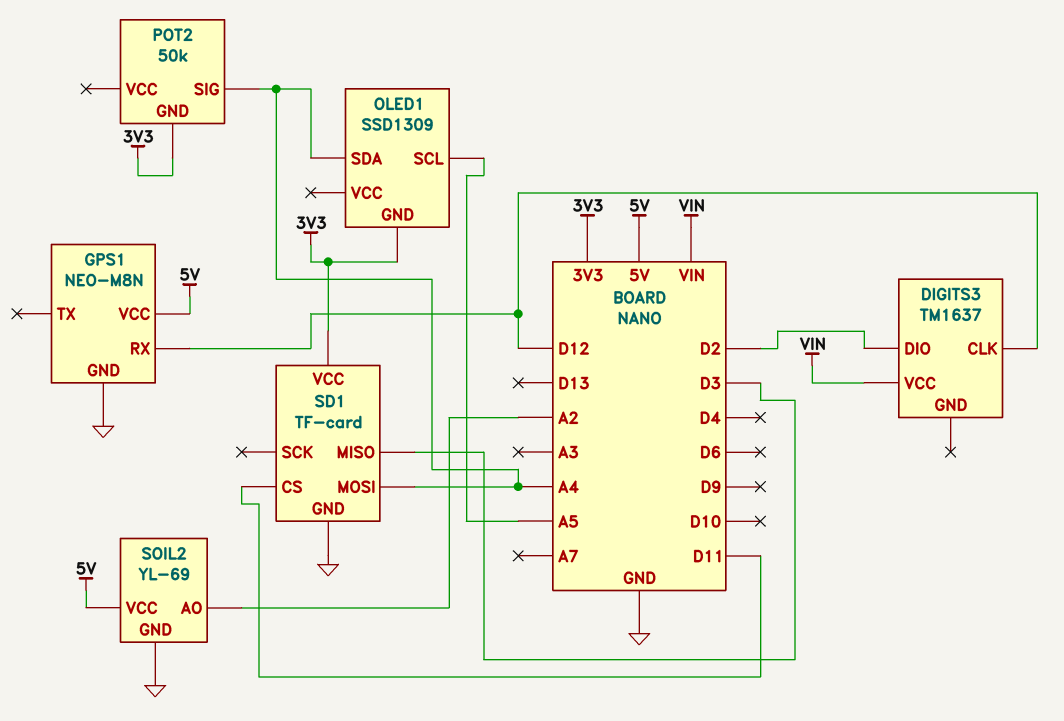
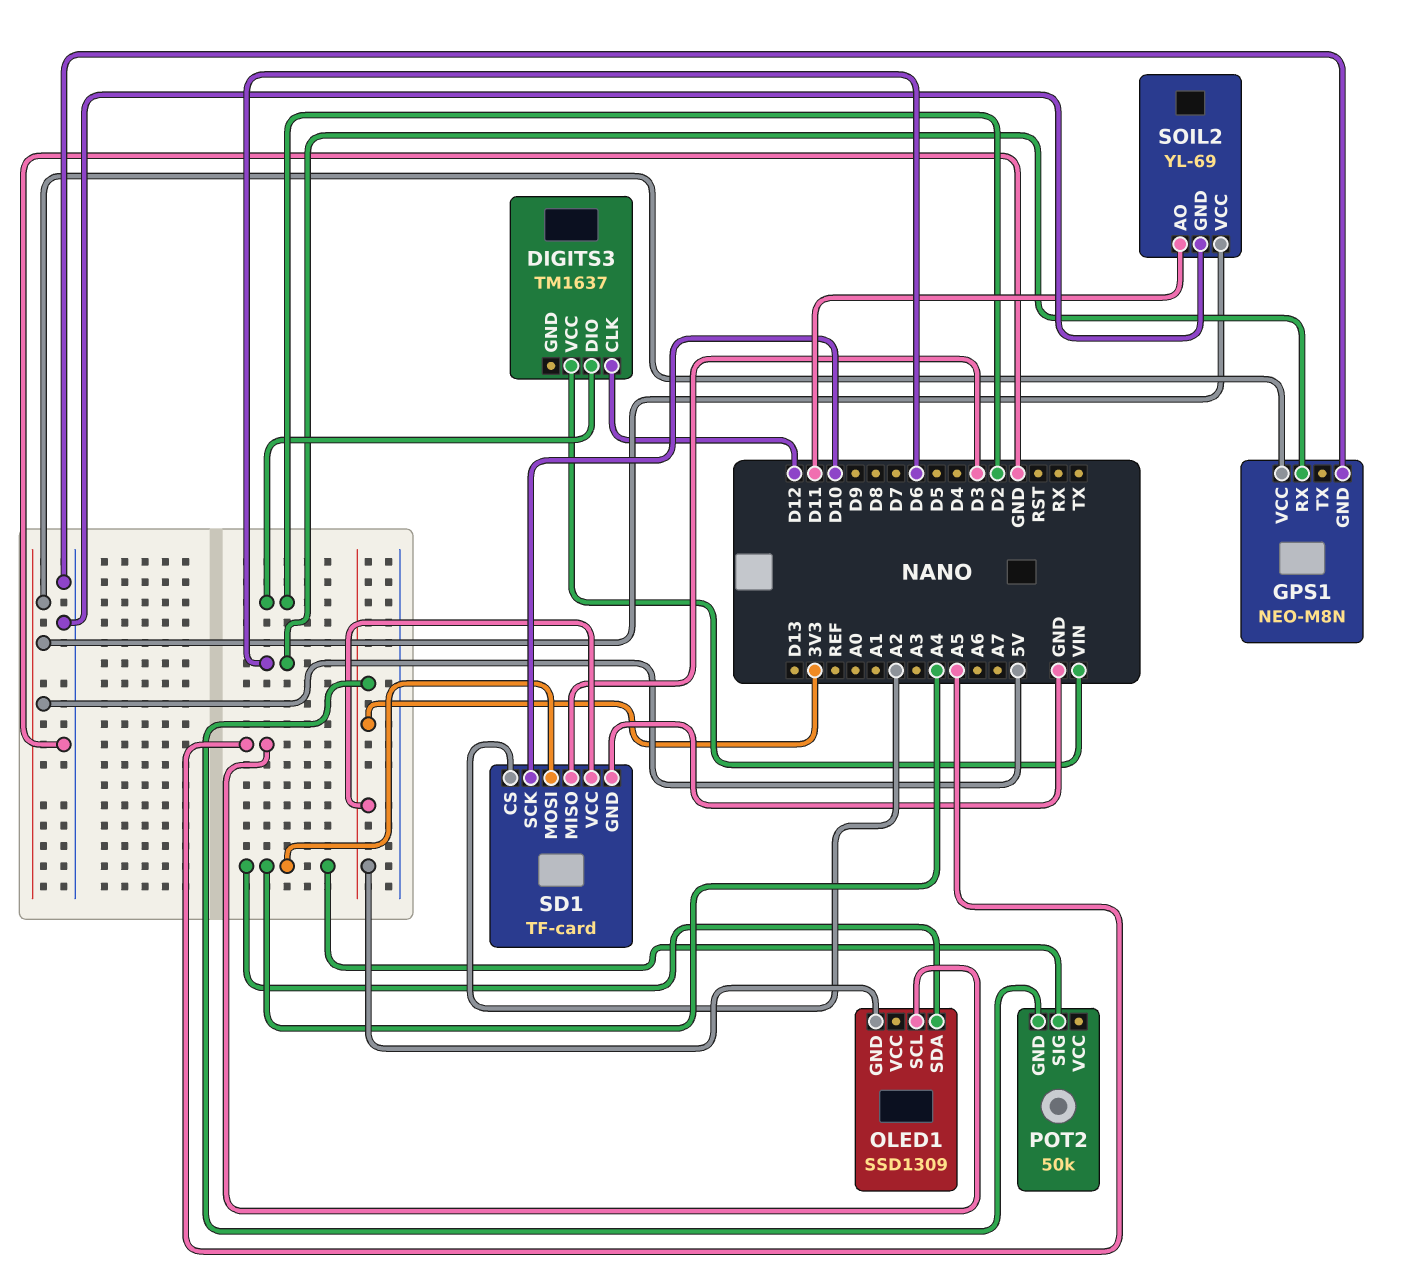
GPS1 pin RX: D12 -> D6
SD1 pin CS: D11 -> A2
SD1 pin SCK: none -> D10
SOIL2 pin AO: A2 -> D11

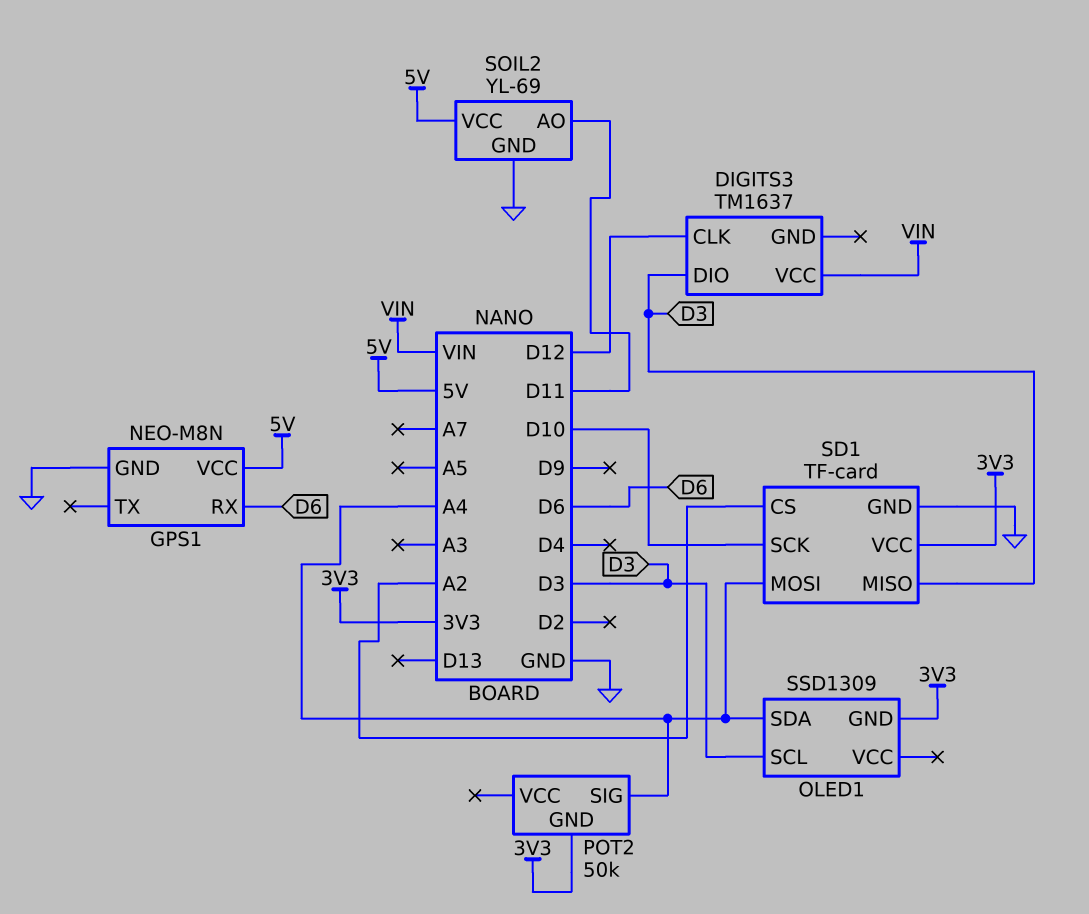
DIGITS3 pin DIO: D2 -> D3
OLED1 pin SCL: A5 -> D3

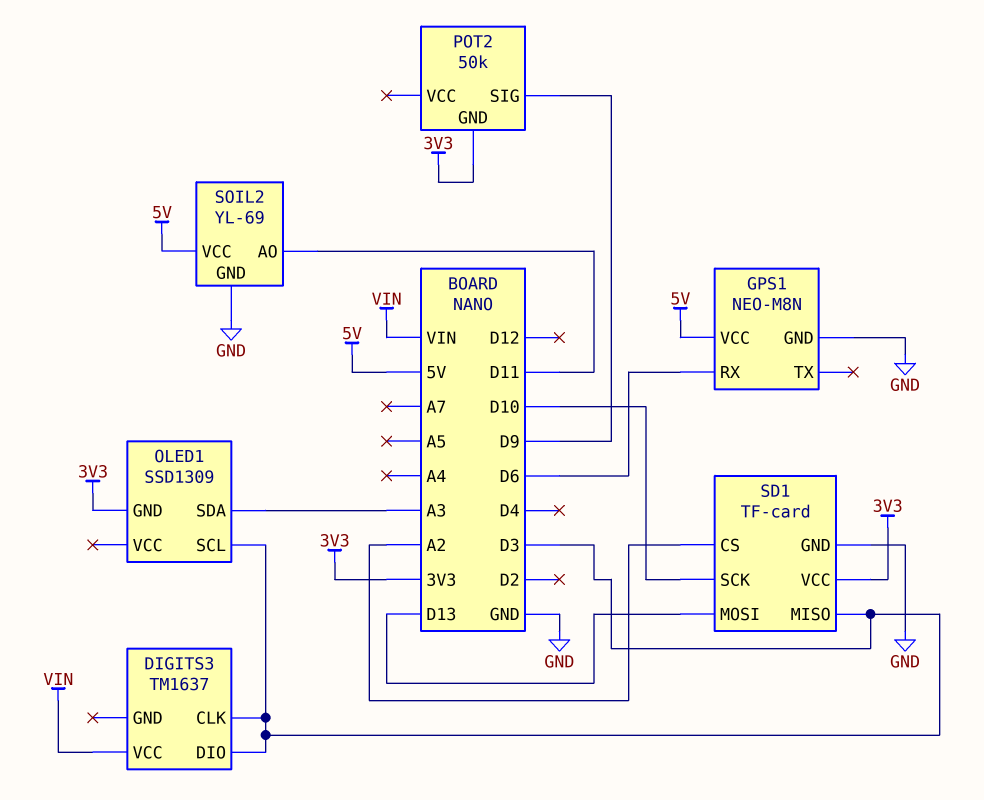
DIGITS3 pin CLK: D12 -> D3
OLED1 pin SDA: A4 -> A3
POT2 pin SIG: A4 -> D9
SD1 pin MOSI: A4 -> D13

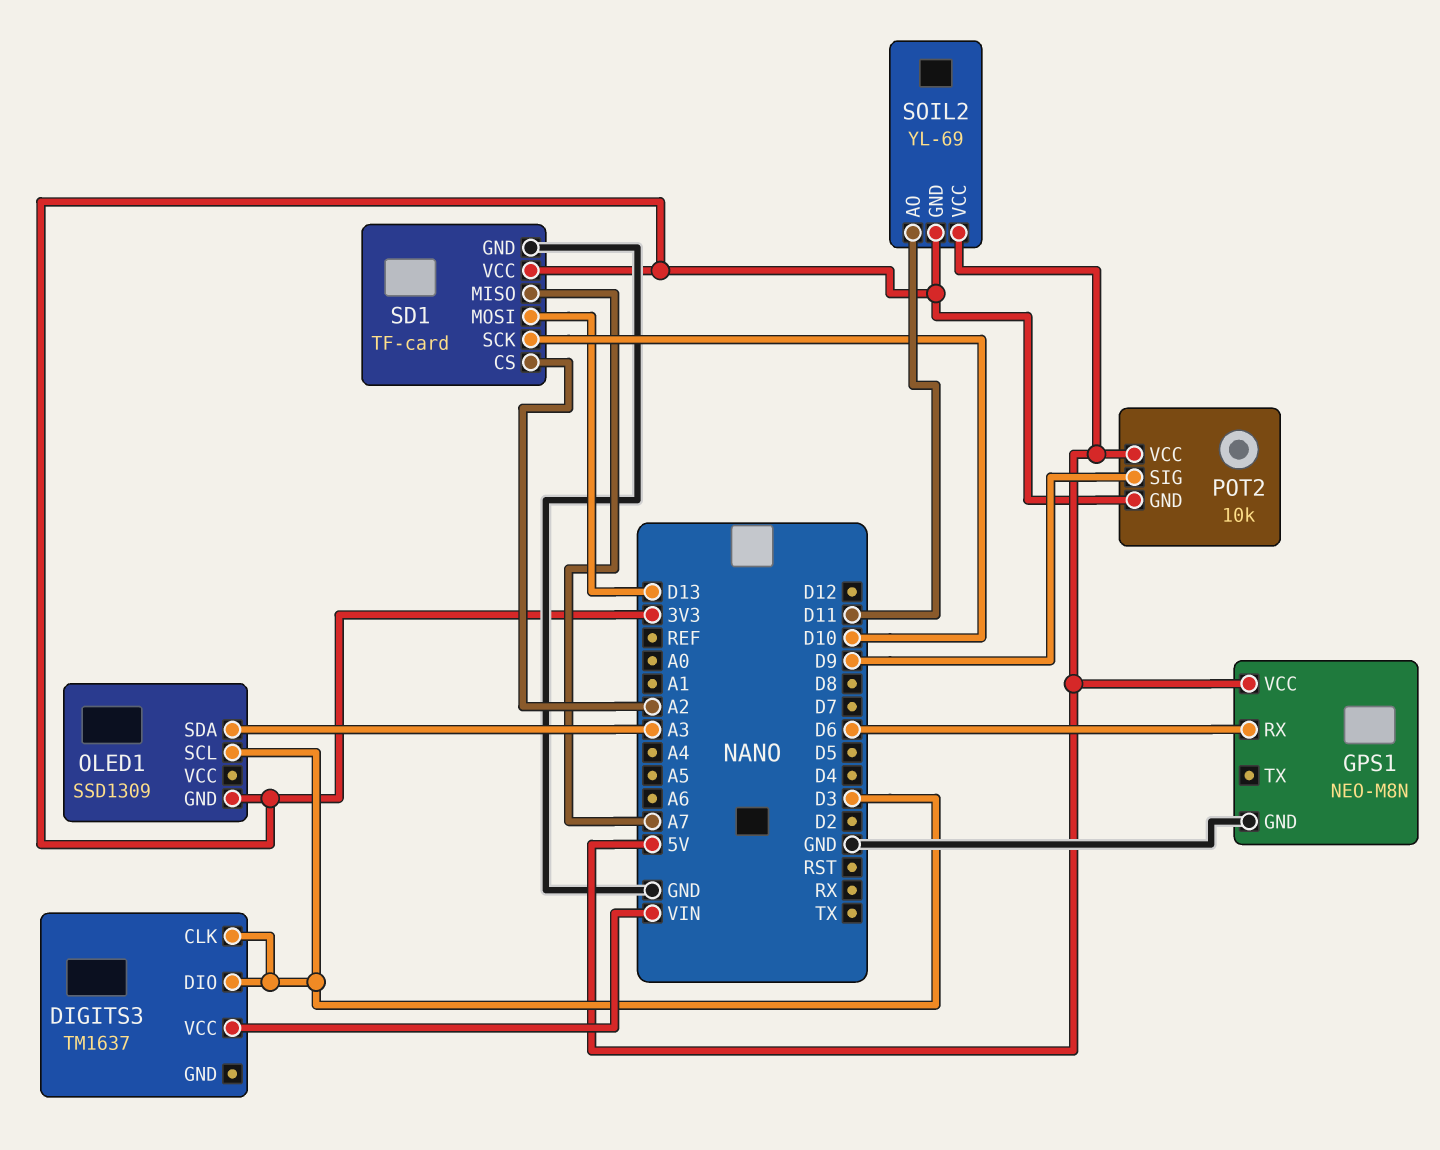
POT2: 50k -> 10k
POT2 pin VCC: none -> 5V
SD1 pin MISO: D3 -> A7
SOIL2 pin GND: GND -> 3V3

